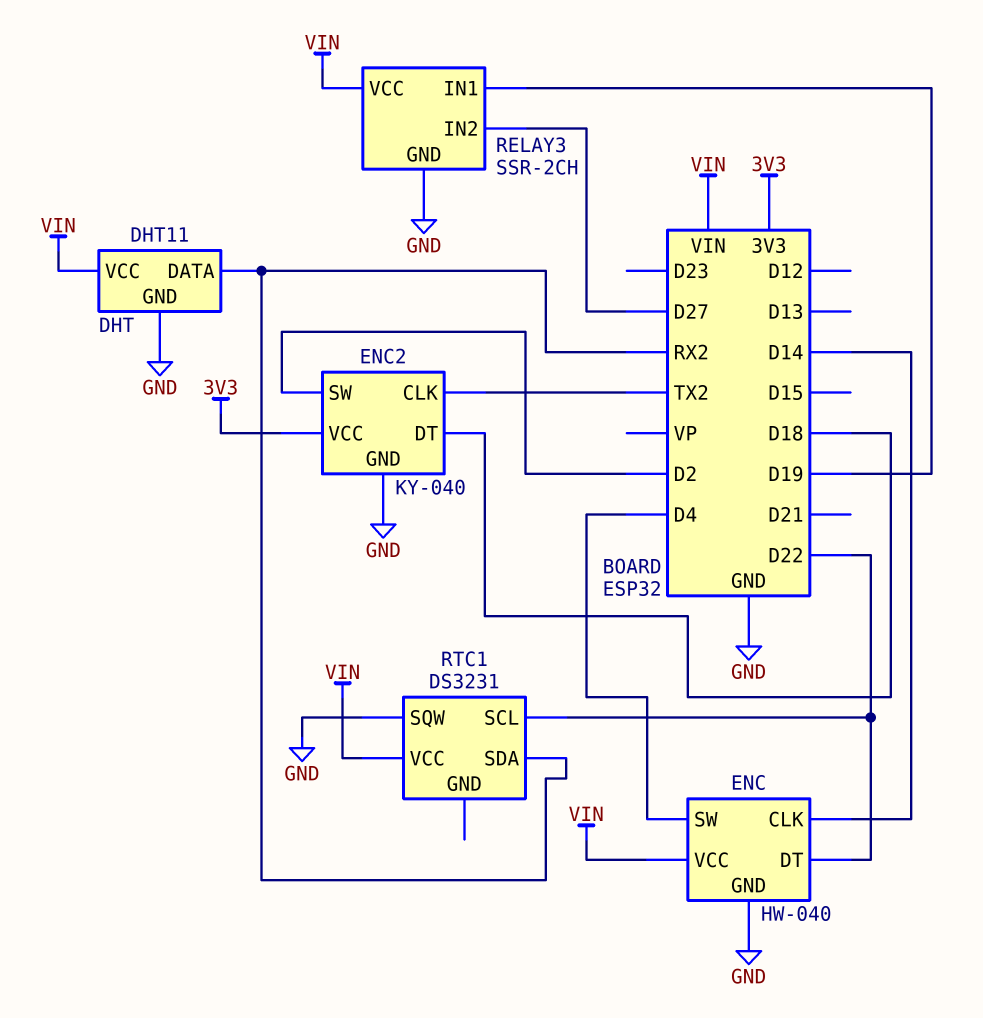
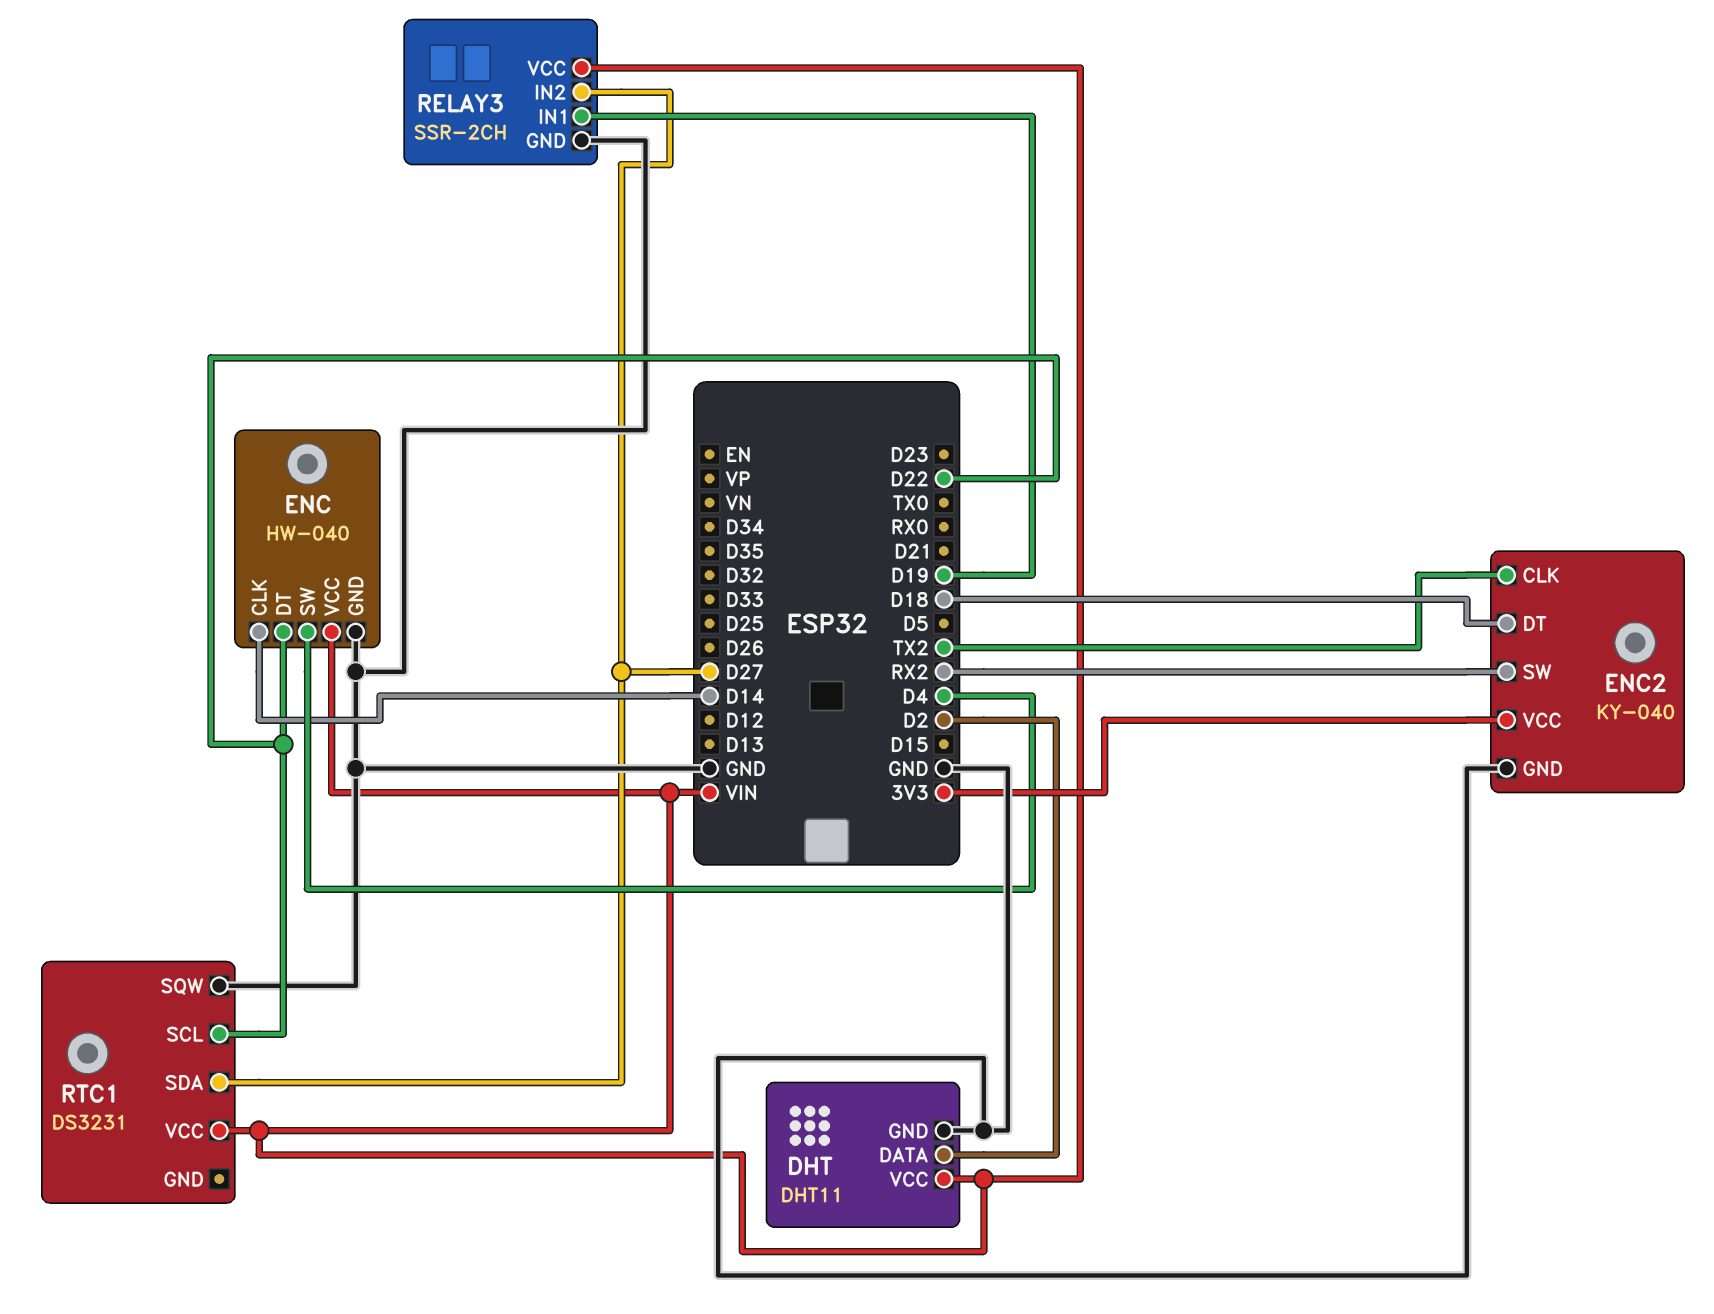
DHT pin DATA: RX2 -> D2
ENC2 pin SW: D2 -> RX2
RTC1 pin SDA: RX2 -> D27

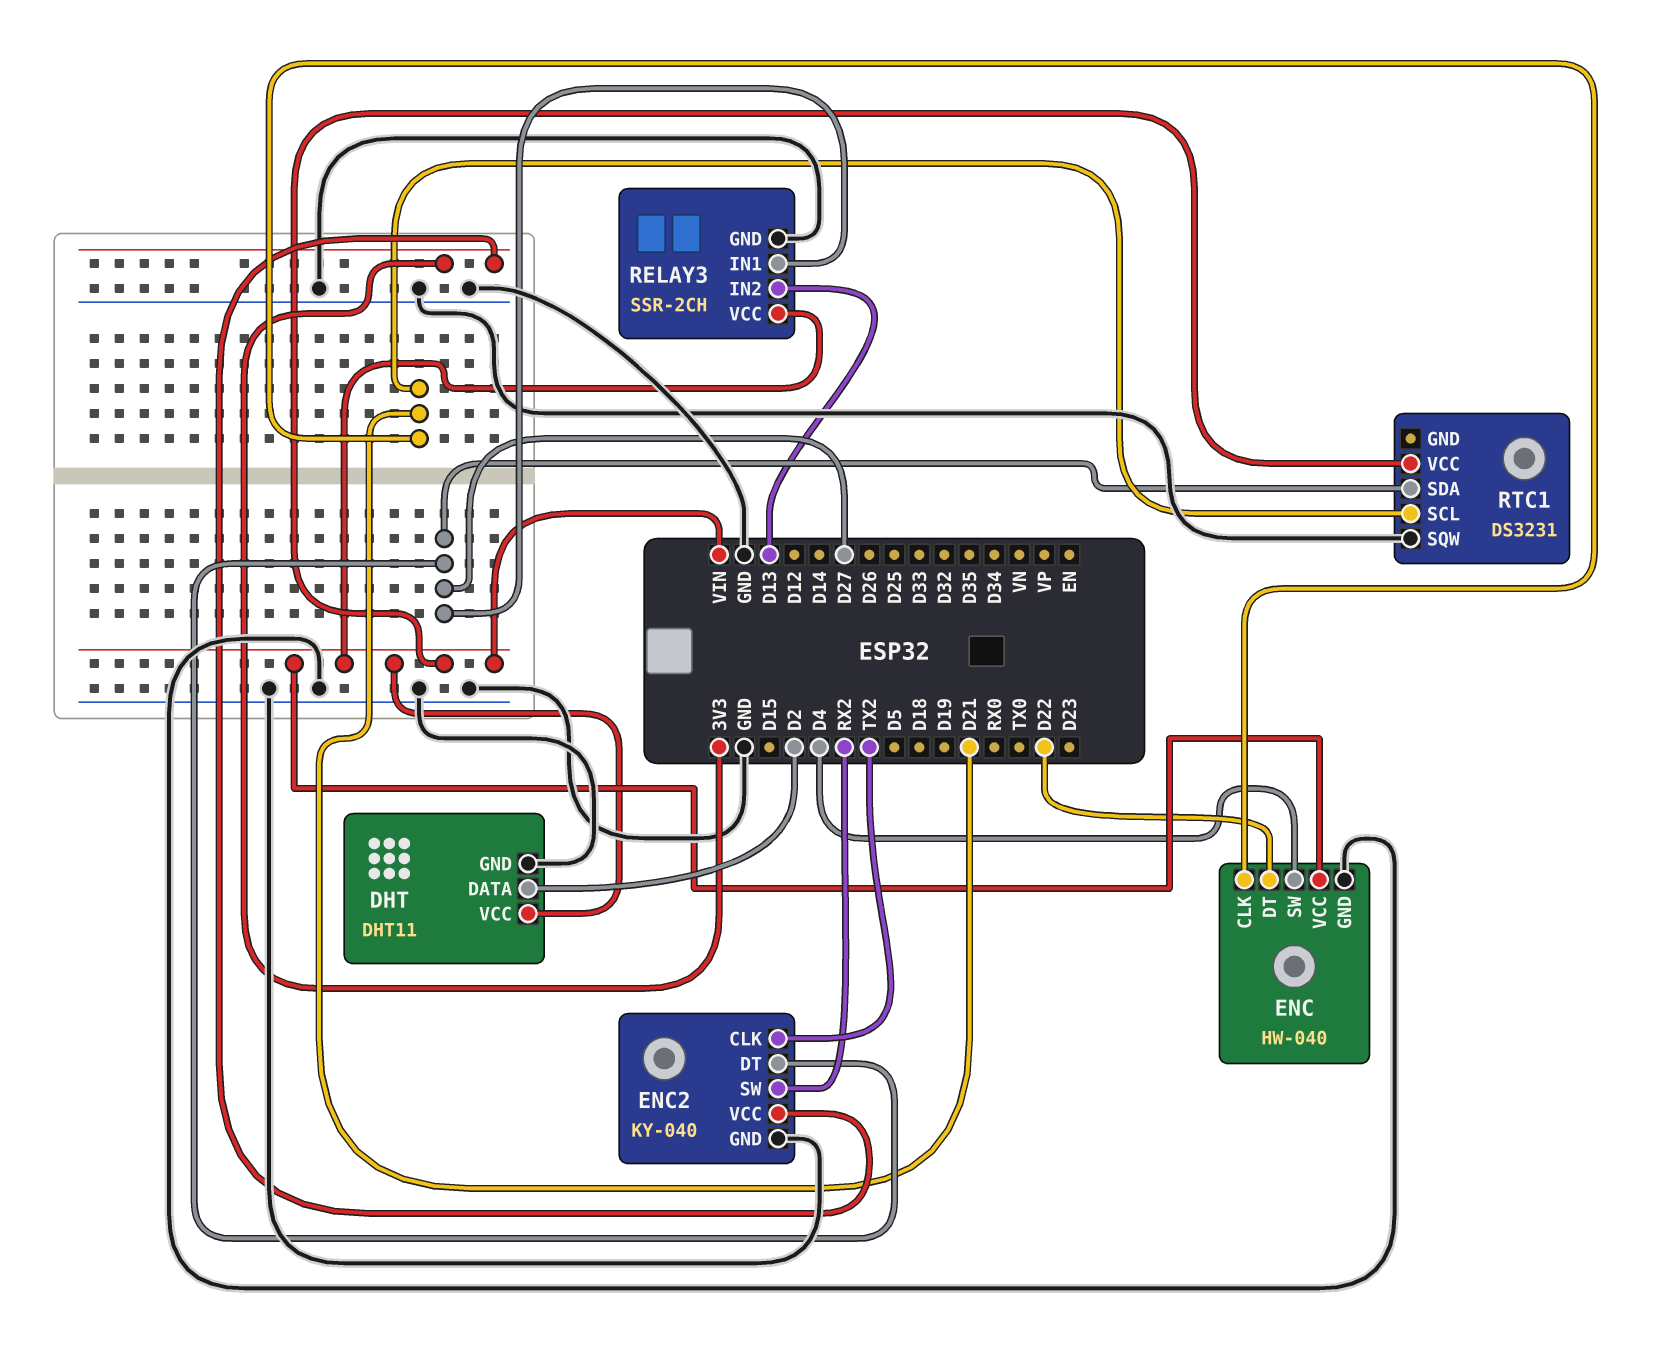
ENC pin CLK: D14 -> D21
ENC2 pin DT: D18 -> D27
RELAY3 pin IN1: D19 -> D27
RELAY3 pin IN2: D27 -> D13
RTC1 pin SCL: D22 -> D21

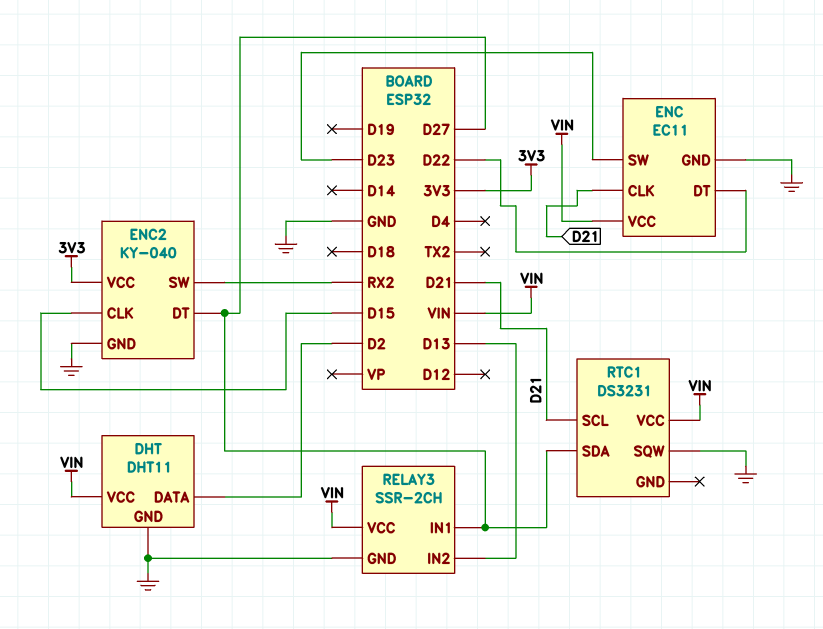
ENC: HW-040 -> EC11
ENC pin SW: D4 -> D23
ENC2 pin CLK: TX2 -> D15

